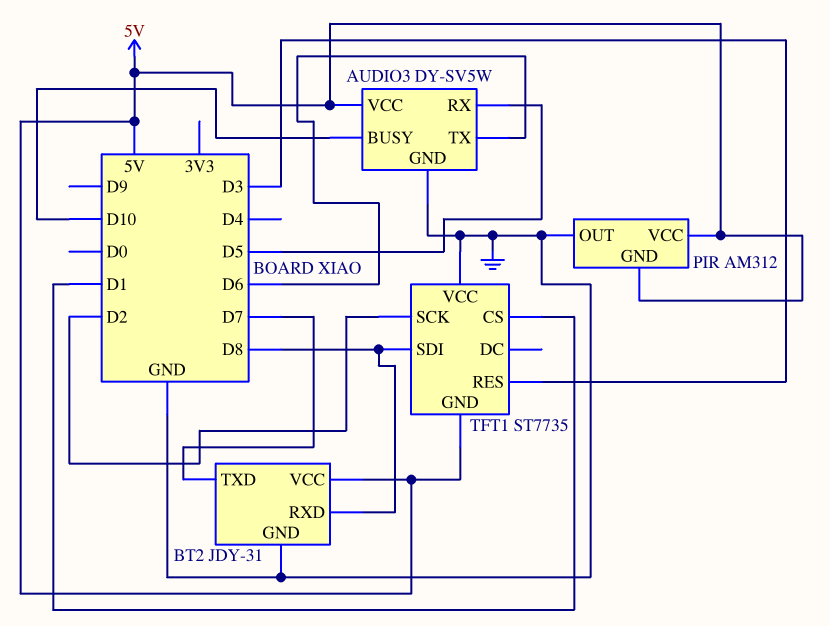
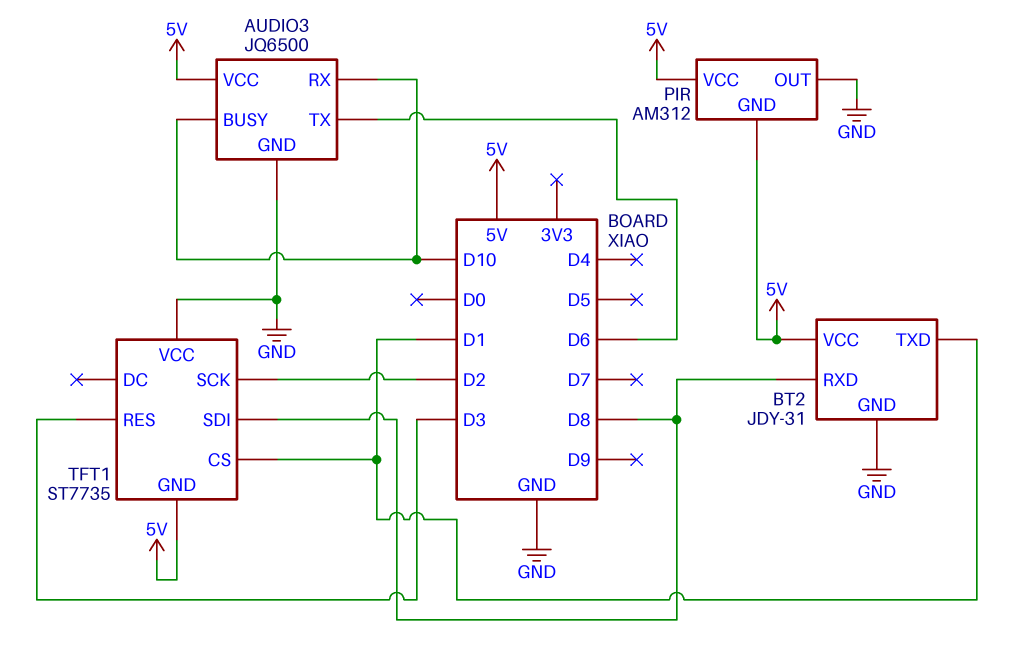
AUDIO3: DY-SV5W -> JQ6500
AUDIO3 pin RX: D5 -> D10
BT2 pin TXD: D7 -> D1

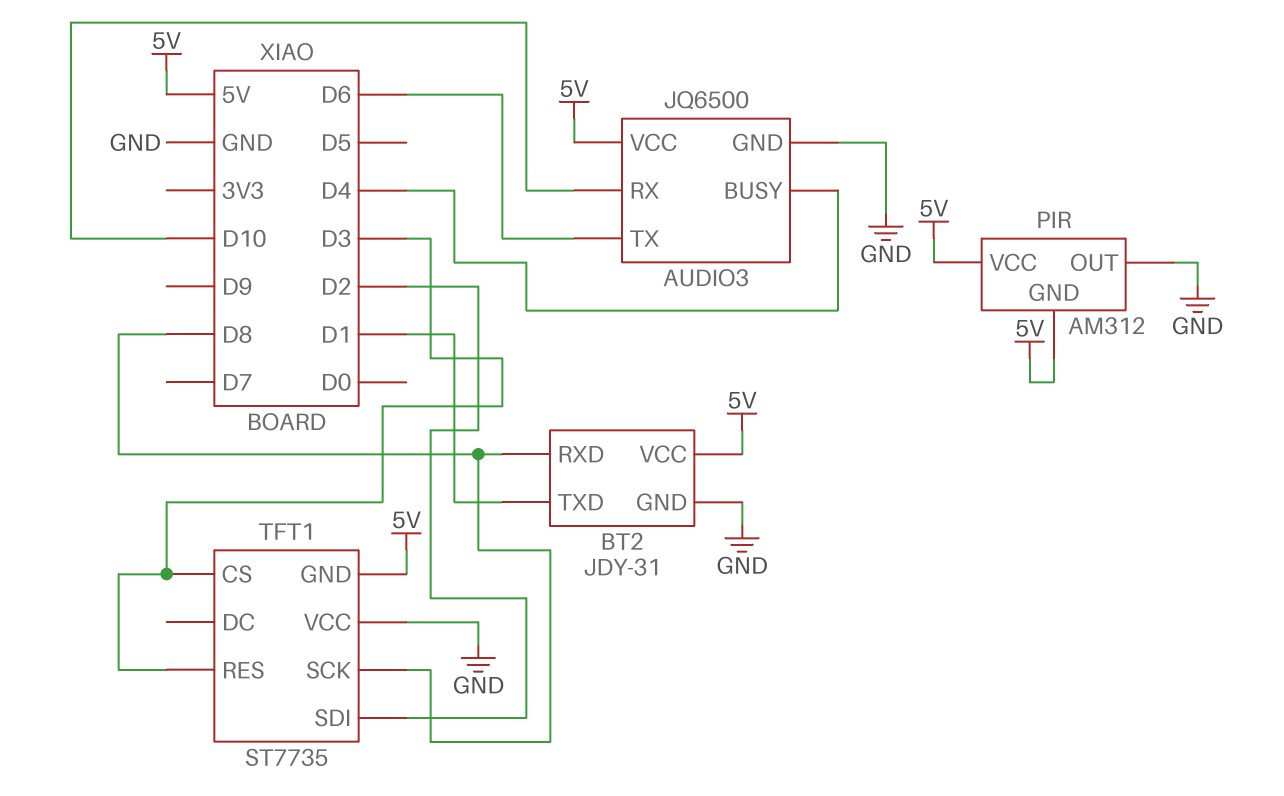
AUDIO3 pin BUSY: D10 -> D4
TFT1 pin CS: D1 -> D3
TFT1 pin SCK: D2 -> D8
TFT1 pin SDI: D8 -> D2

